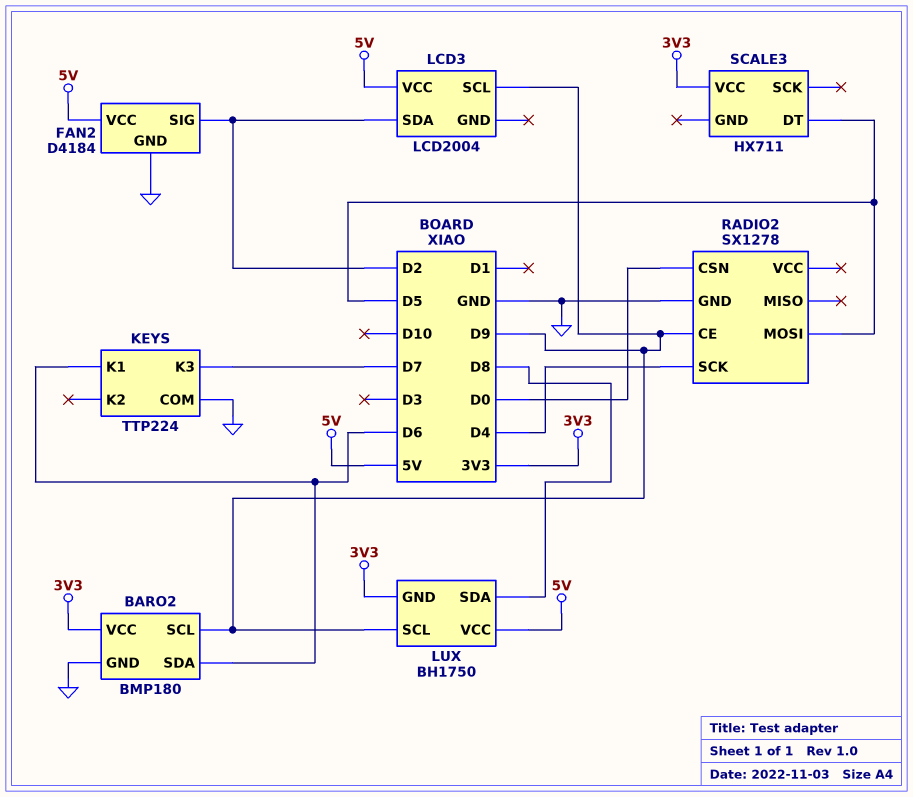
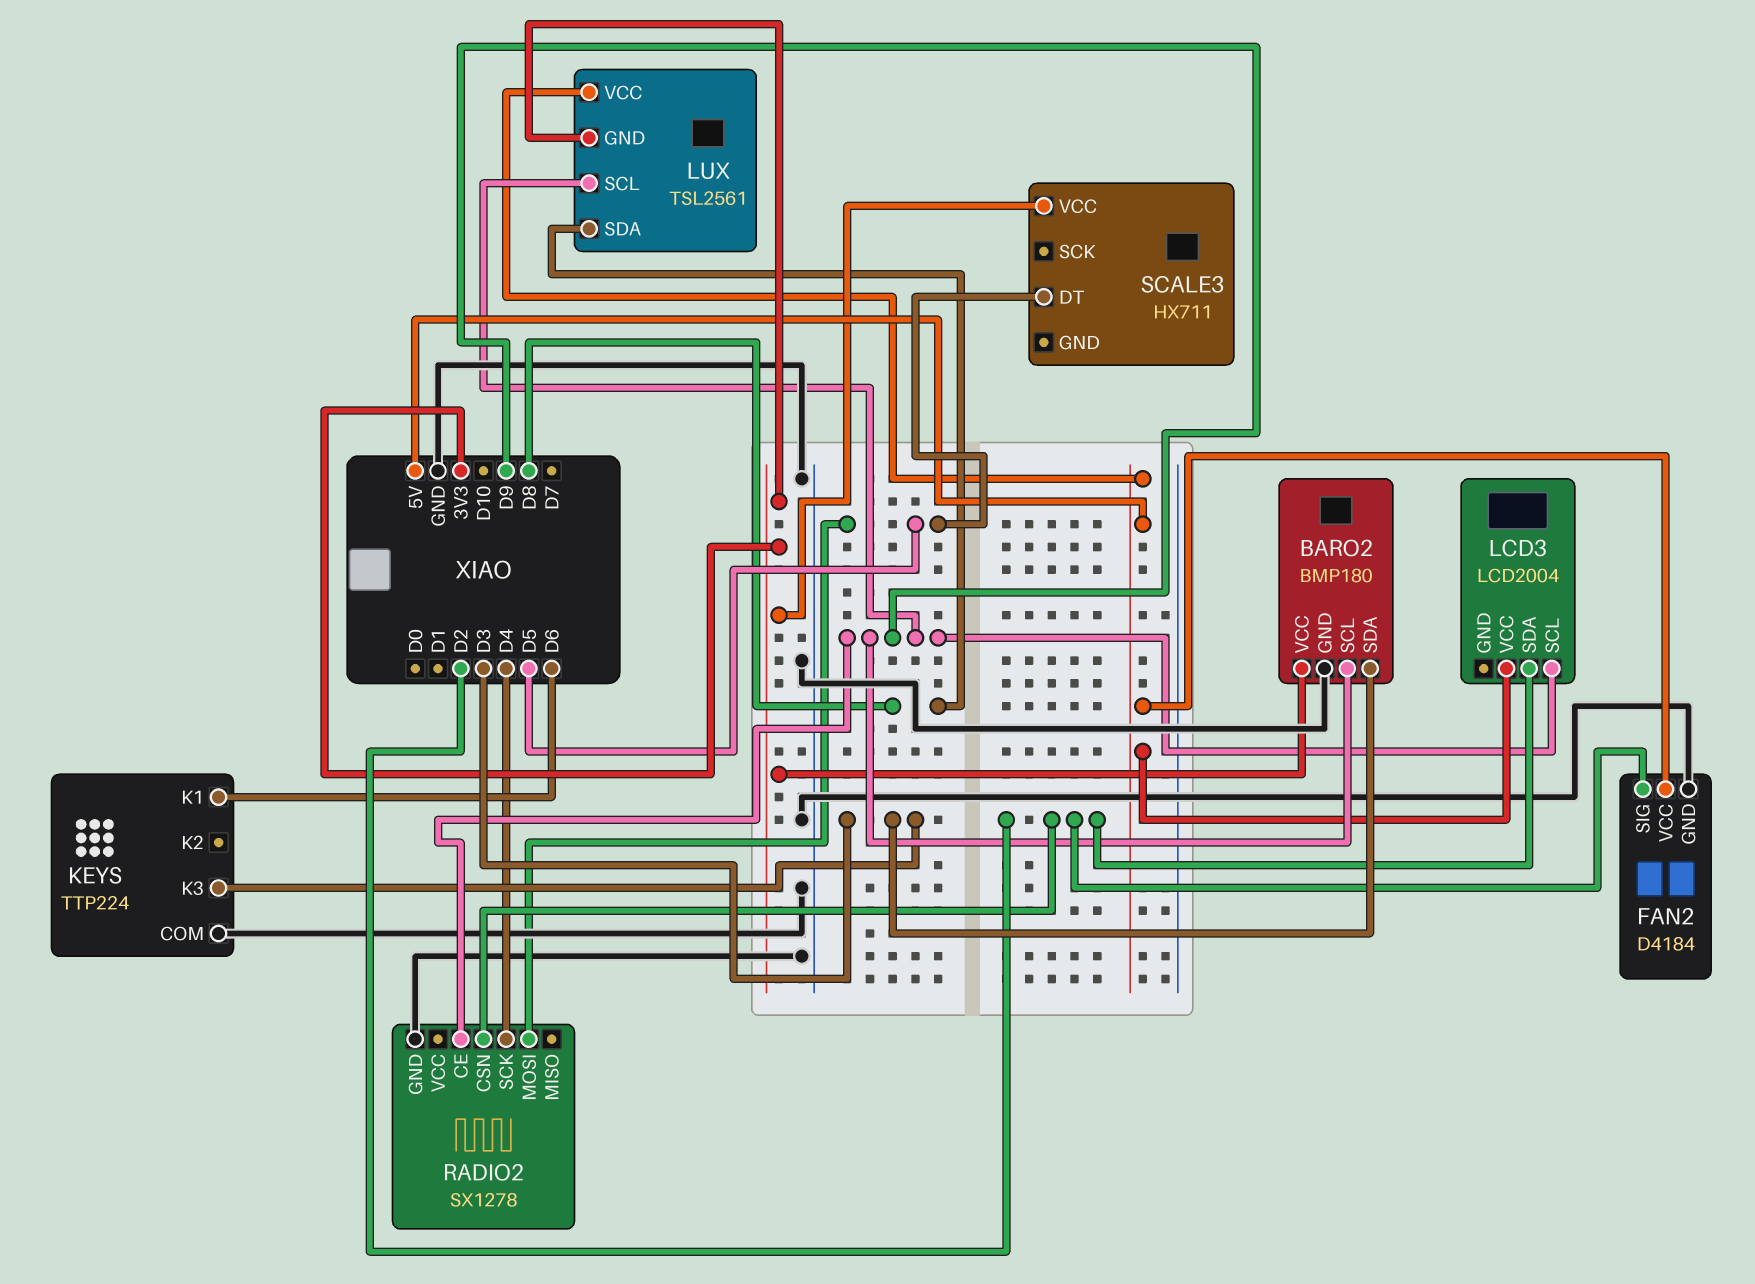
BARO2 pin SDA: D6 -> D3
KEYS pin K3: D7 -> D3
LUX: BH1750 -> TSL2561
RADIO2 pin CSN: D0 -> D2

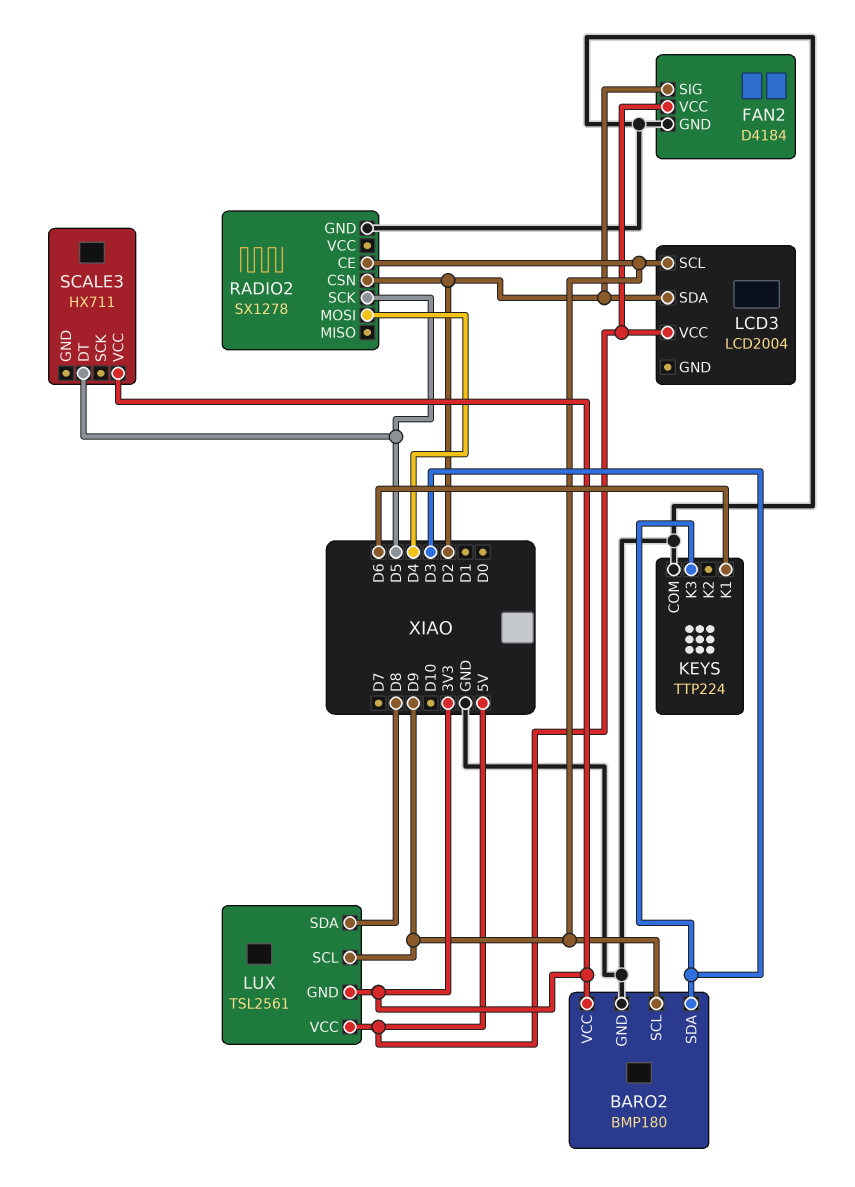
RADIO2 pin MOSI: D5 -> D4
RADIO2 pin SCK: D4 -> D5

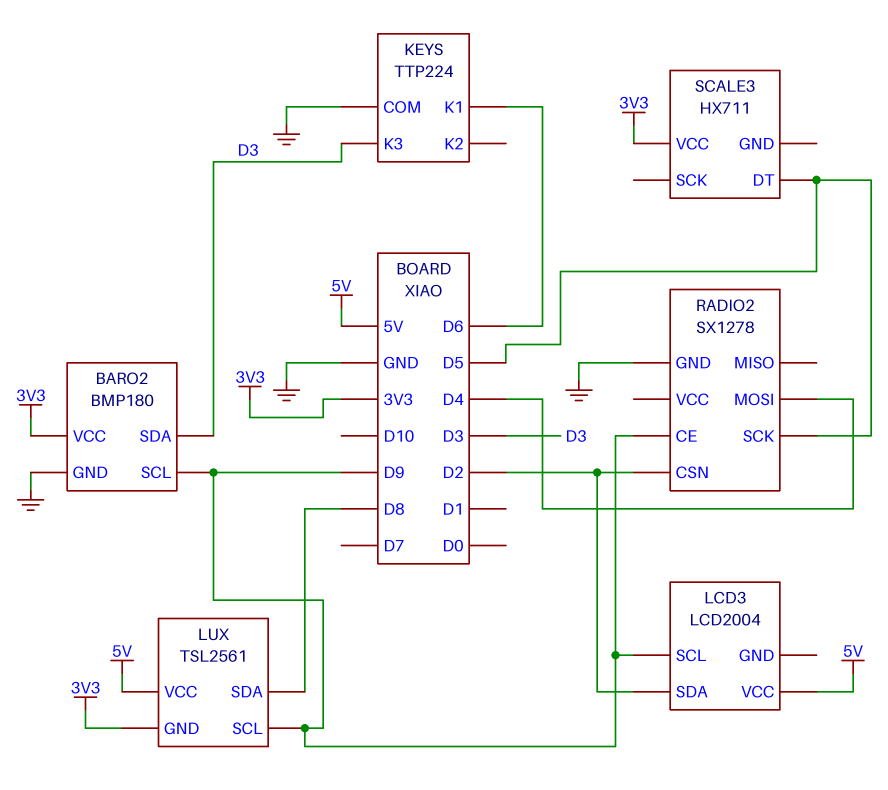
FAN2: D4184 -> none
FAN2 pin GND: GND -> none
FAN2 pin SIG: D2 -> none
FAN2 pin VCC: 5V -> none

